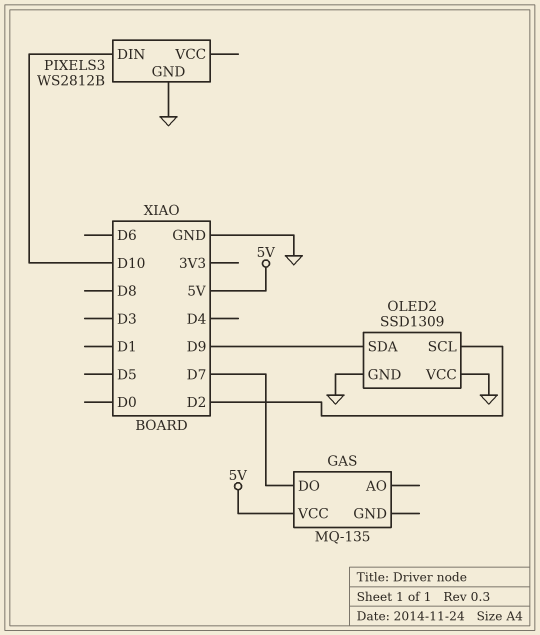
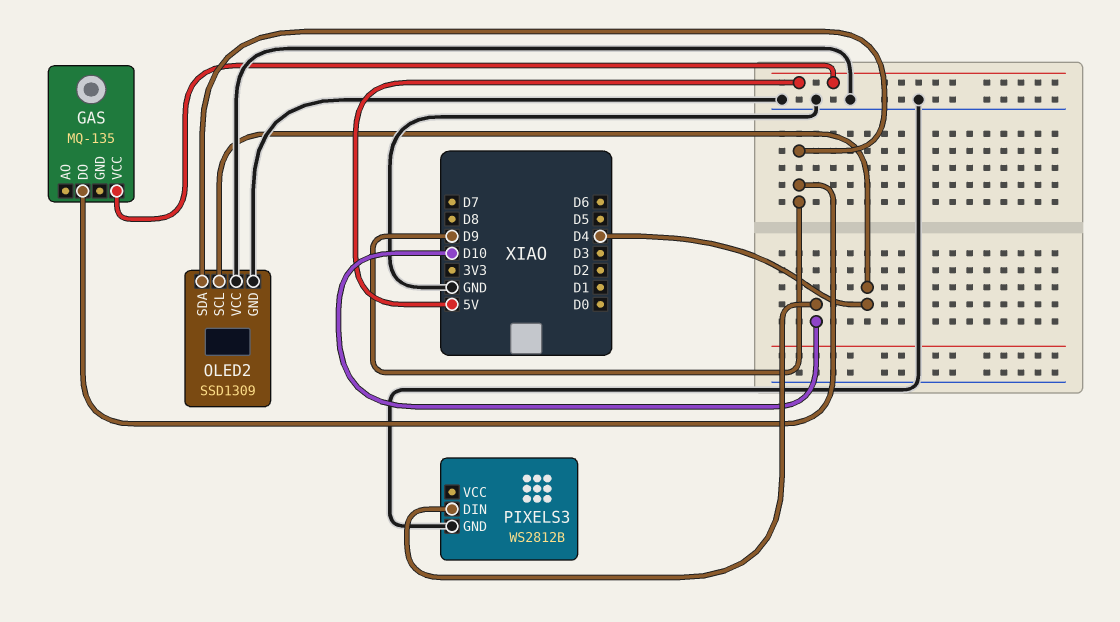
GAS pin DO: D7 -> D9
OLED2 pin SCL: D2 -> D4

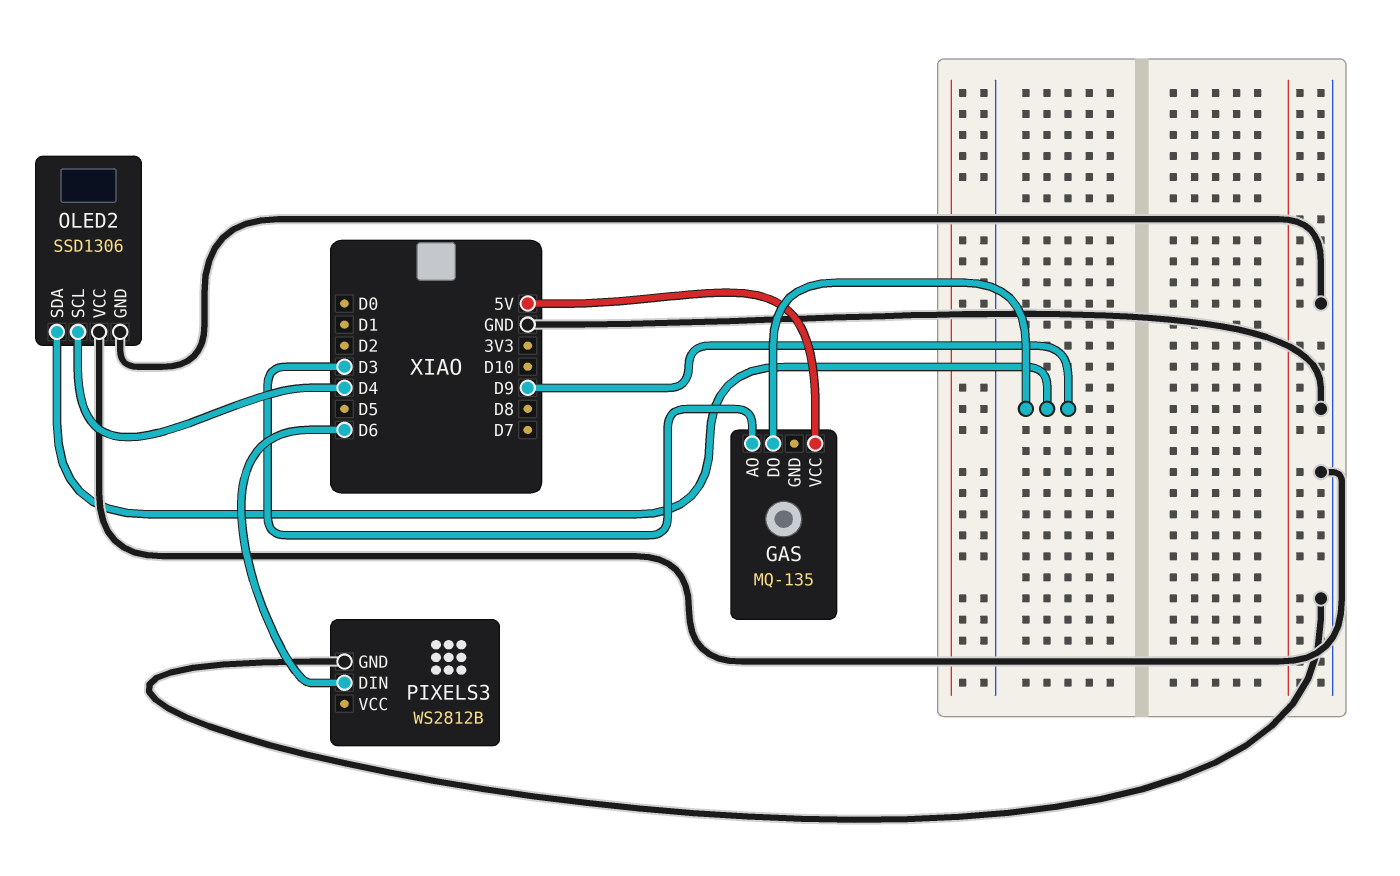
GAS pin AO: none -> D3
OLED2: SSD1309 -> SSD1306
PIXELS3 pin DIN: D10 -> D6

